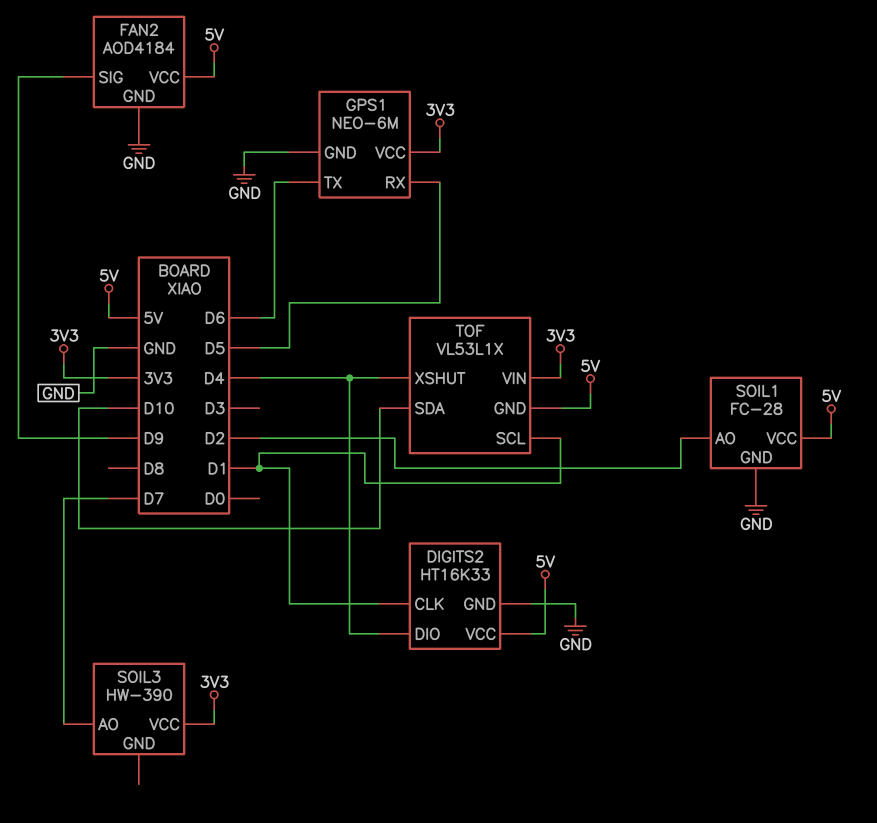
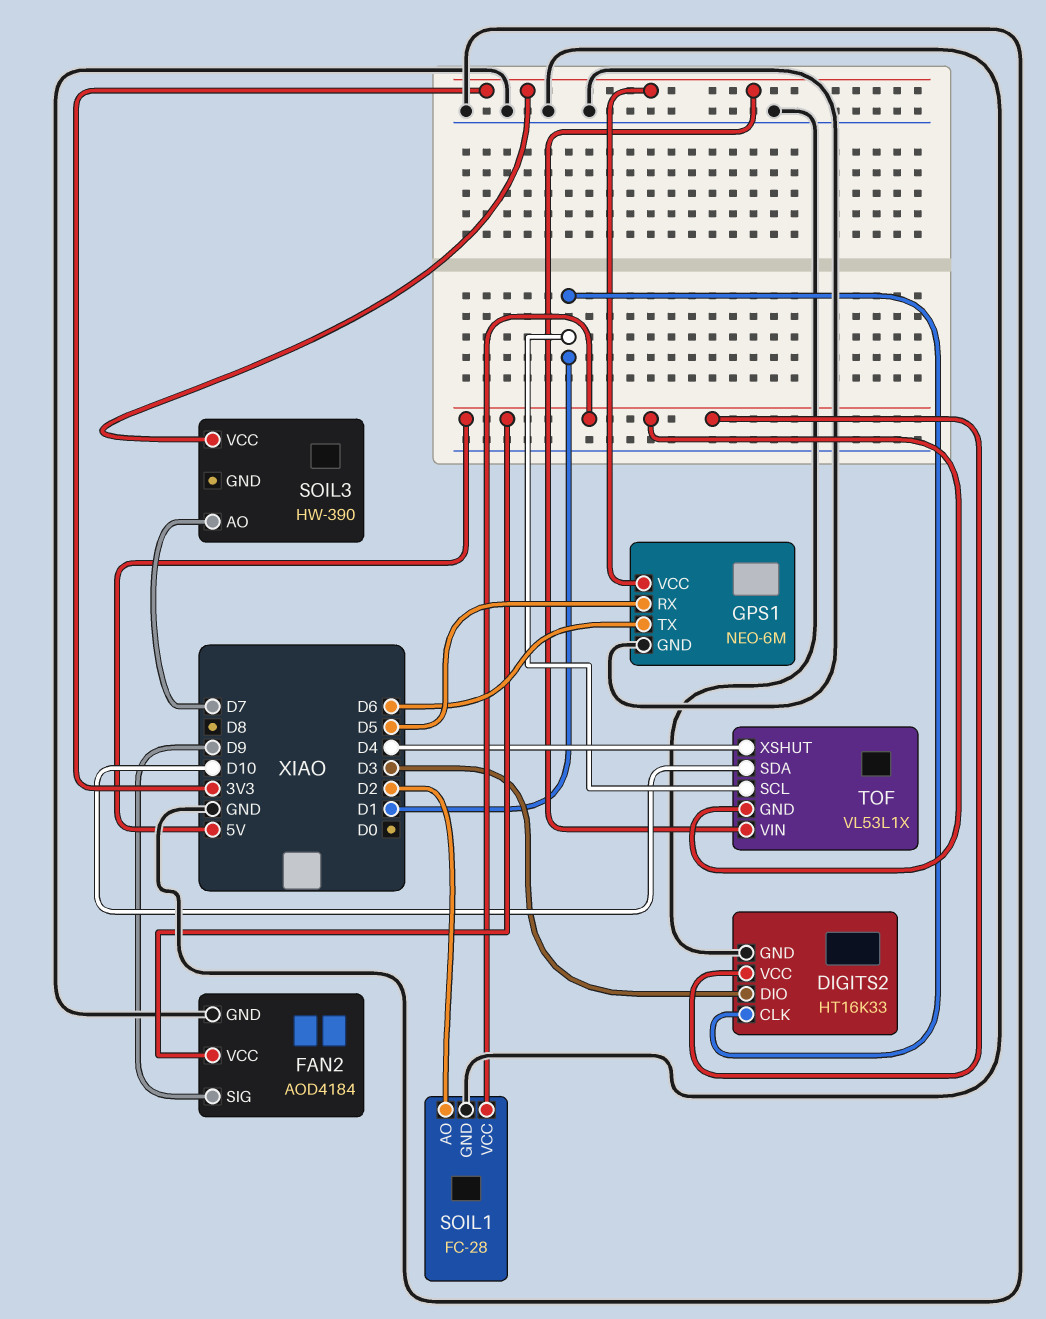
DIGITS2 pin DIO: D4 -> D3

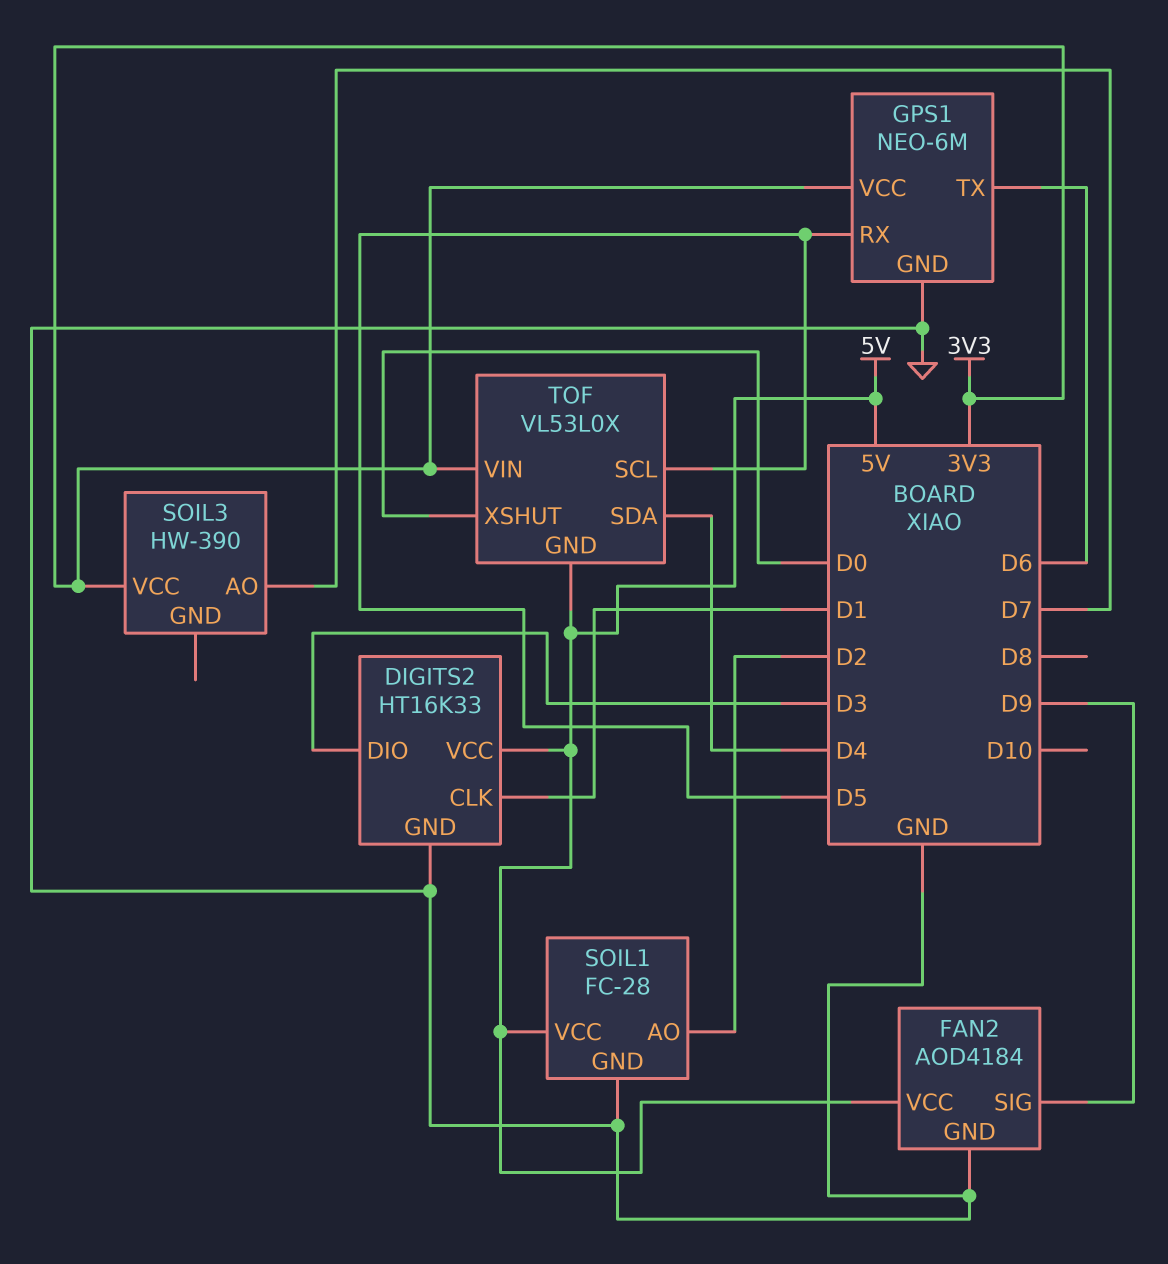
TOF: VL53L1X -> VL53L0X
TOF pin SCL: D1 -> D5
TOF pin SDA: D10 -> D4
TOF pin XSHUT: D4 -> D0

